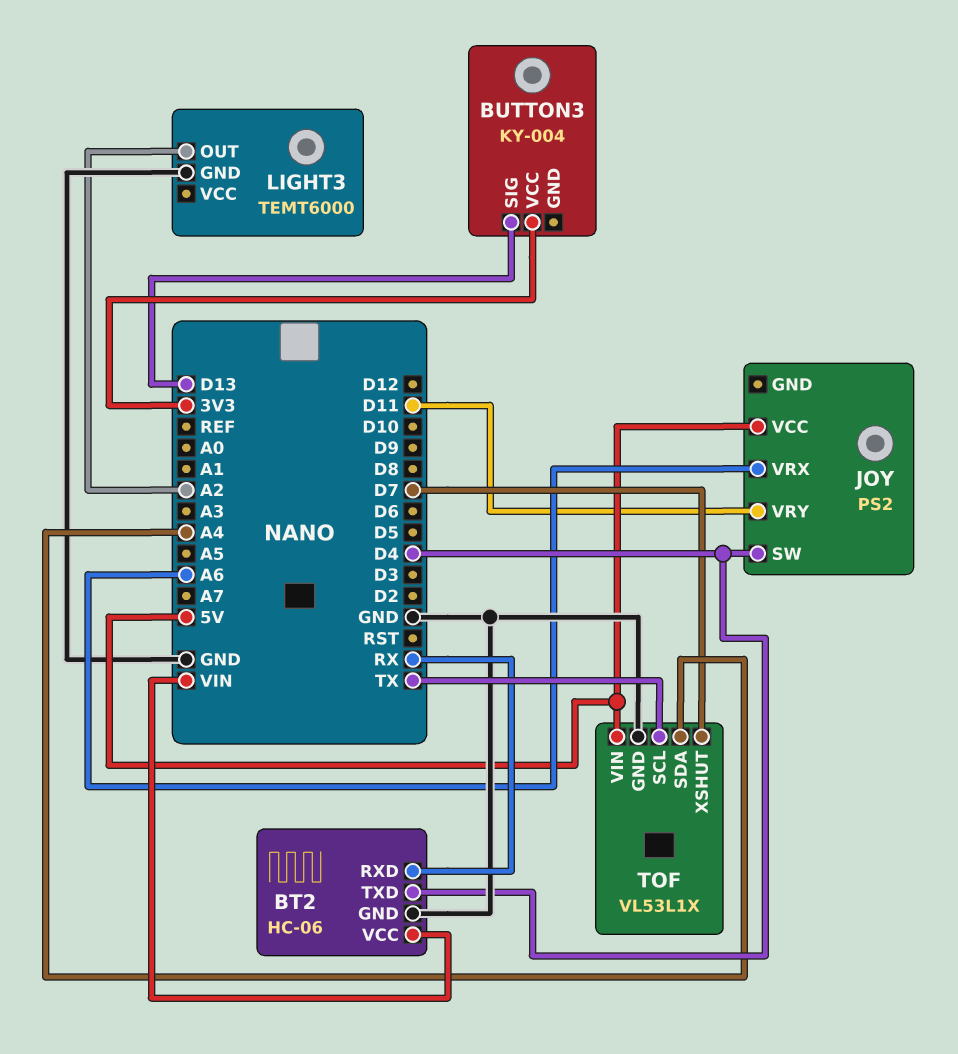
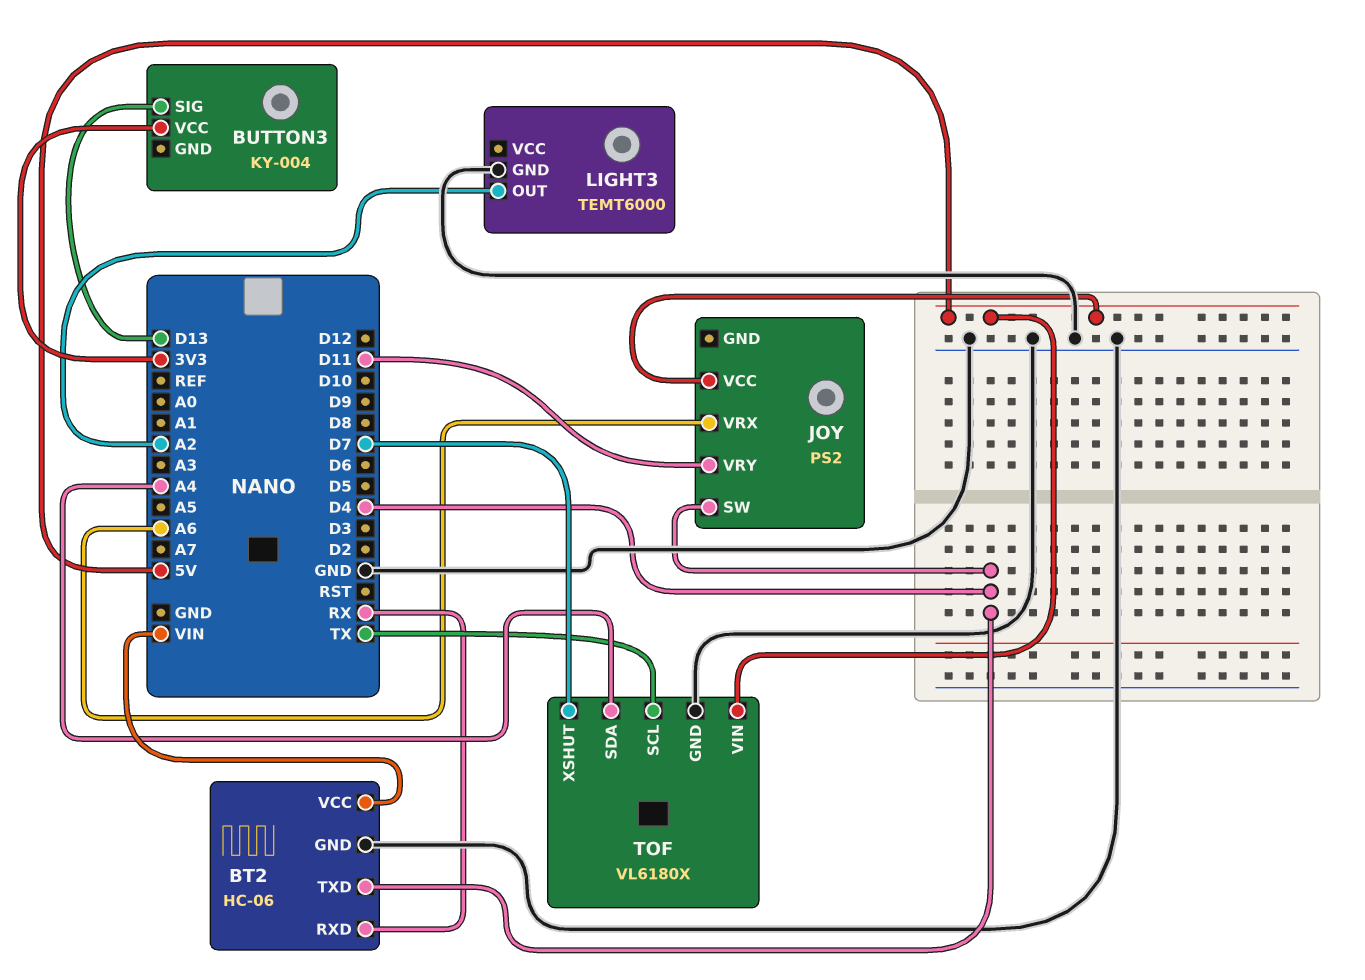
TOF: VL53L1X -> VL6180X

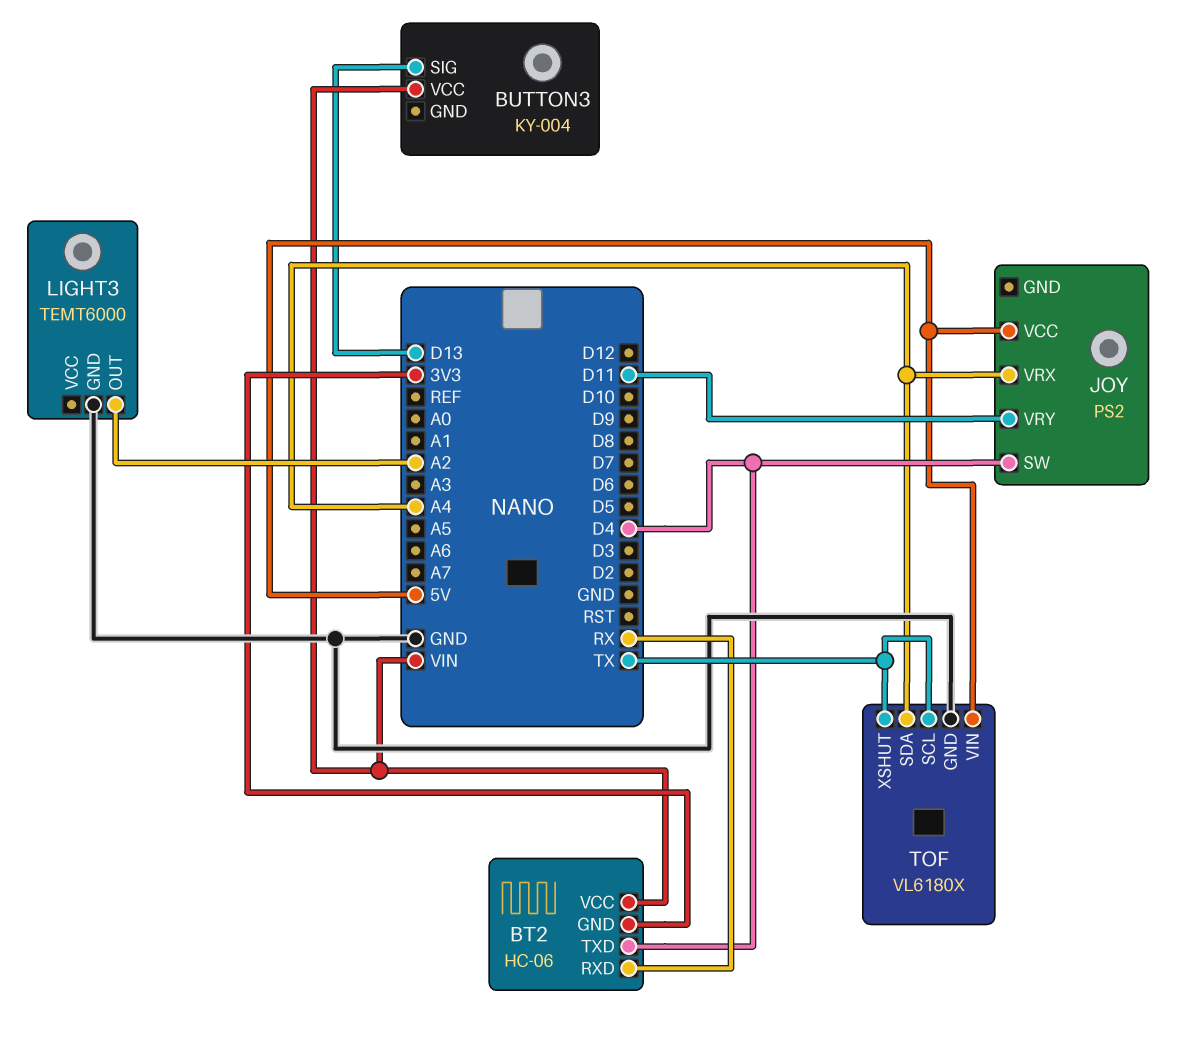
BT2 pin GND: GND -> 3V3
BUTTON3 pin VCC: 3V3 -> VIN
JOY pin VRX: A6 -> A4
TOF pin XSHUT: D7 -> TX

